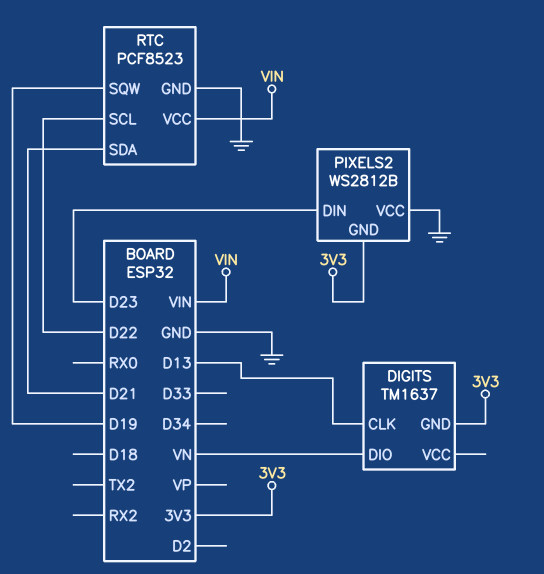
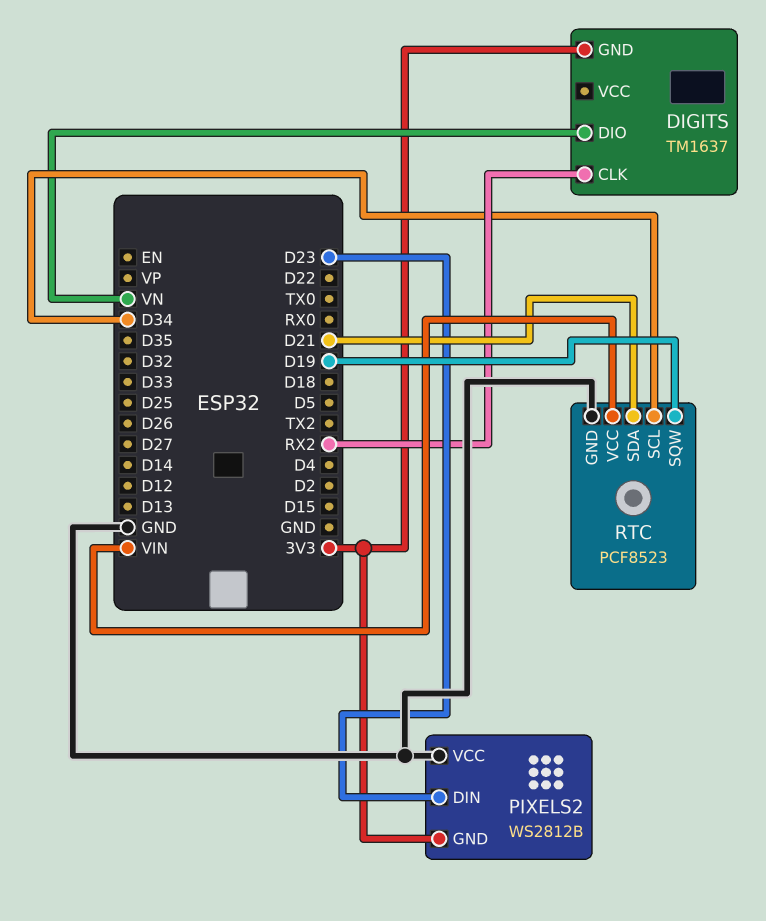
DIGITS pin CLK: D13 -> RX2
RTC pin SCL: D22 -> D34

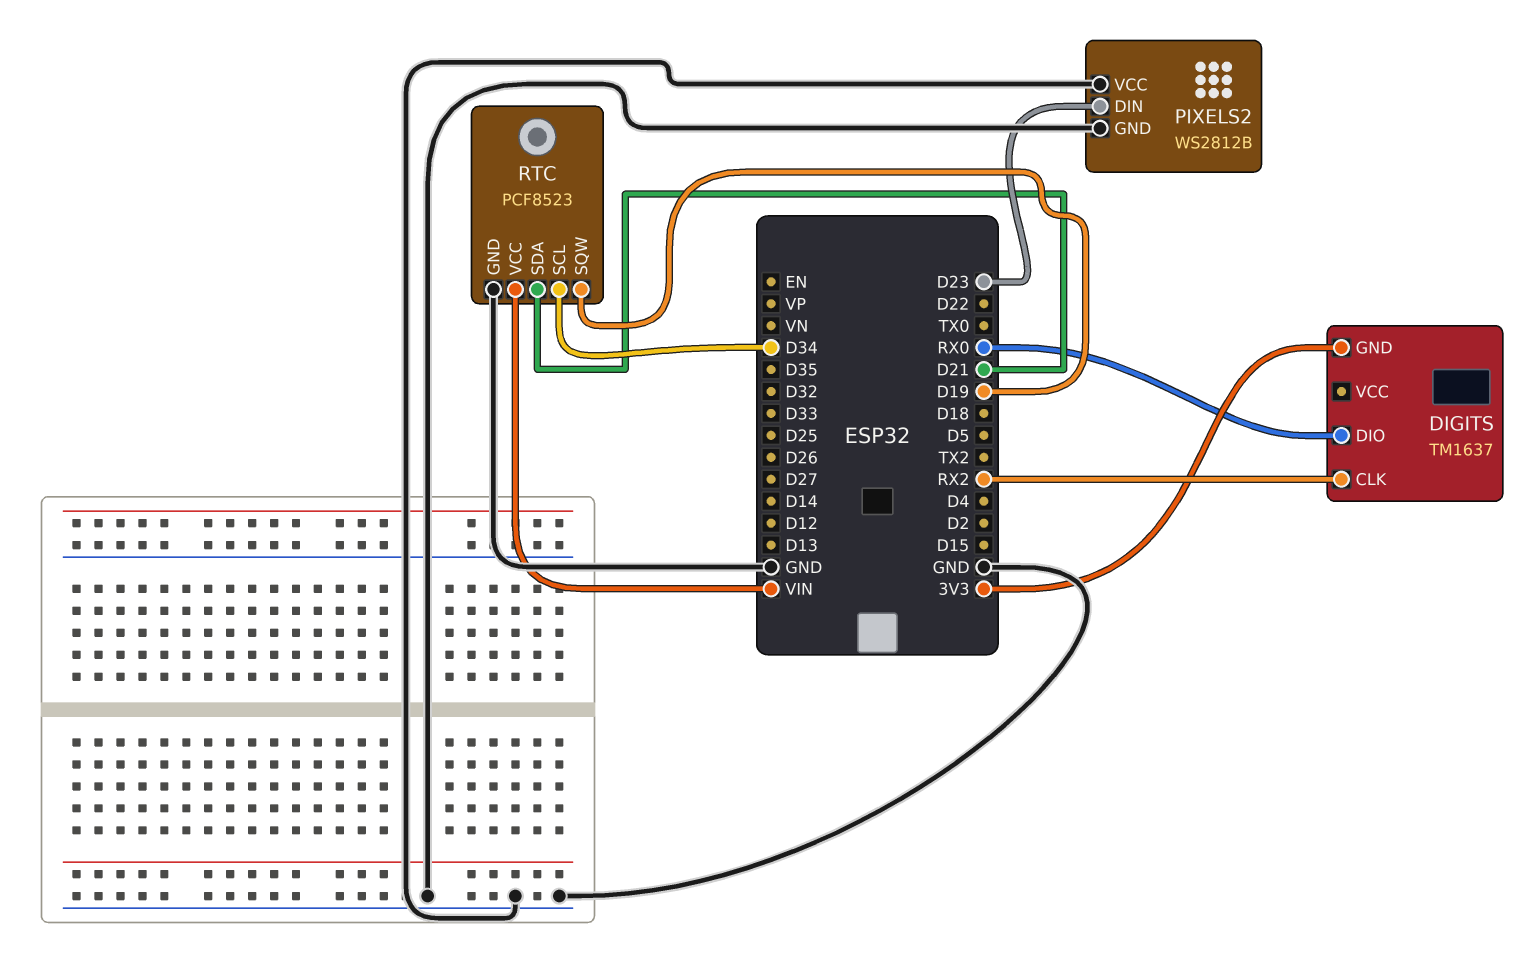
DIGITS pin DIO: VN -> RX0
PIXELS2 pin GND: 3V3 -> GND

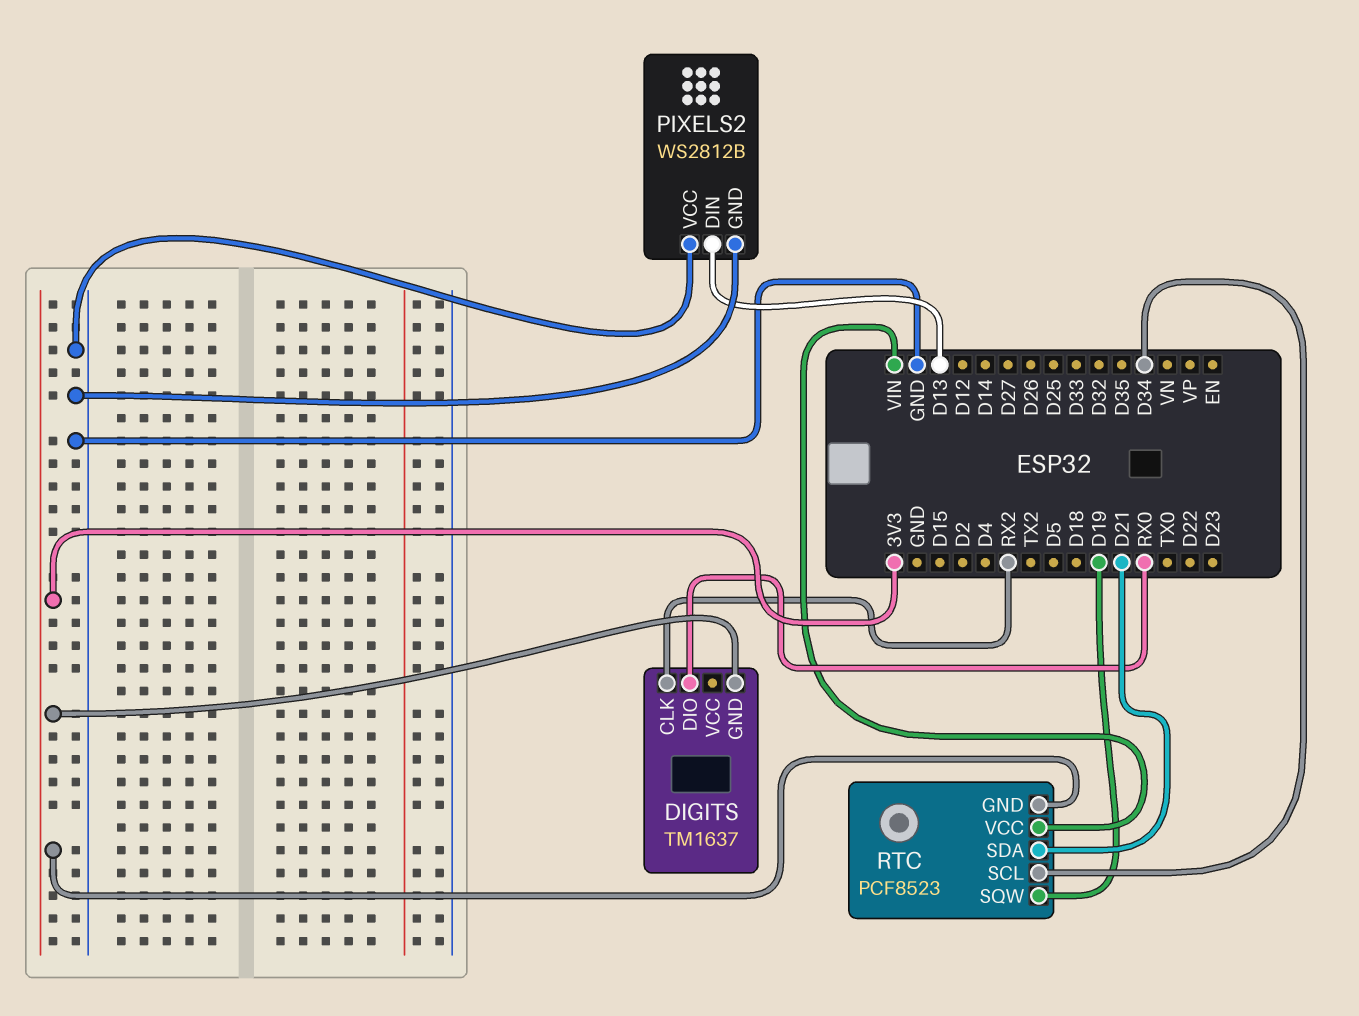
PIXELS2 pin DIN: D23 -> D13
RTC pin GND: GND -> 3V3

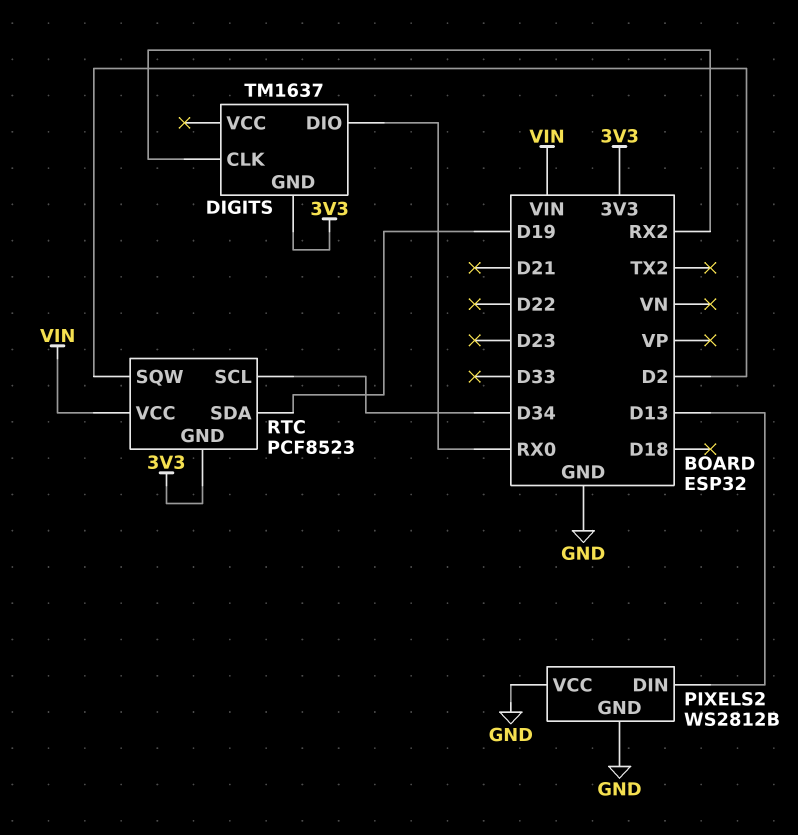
RTC pin SDA: D21 -> D19
RTC pin SQW: D19 -> D2

